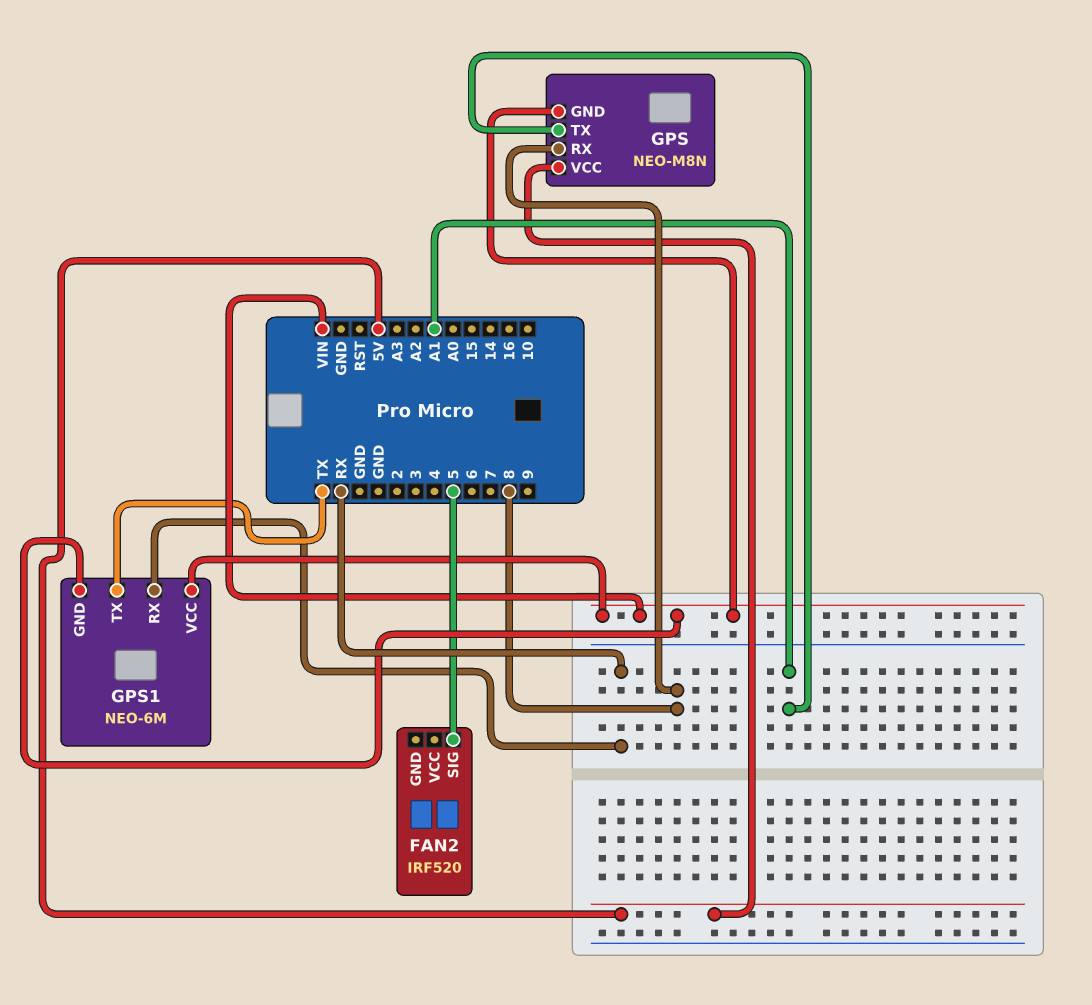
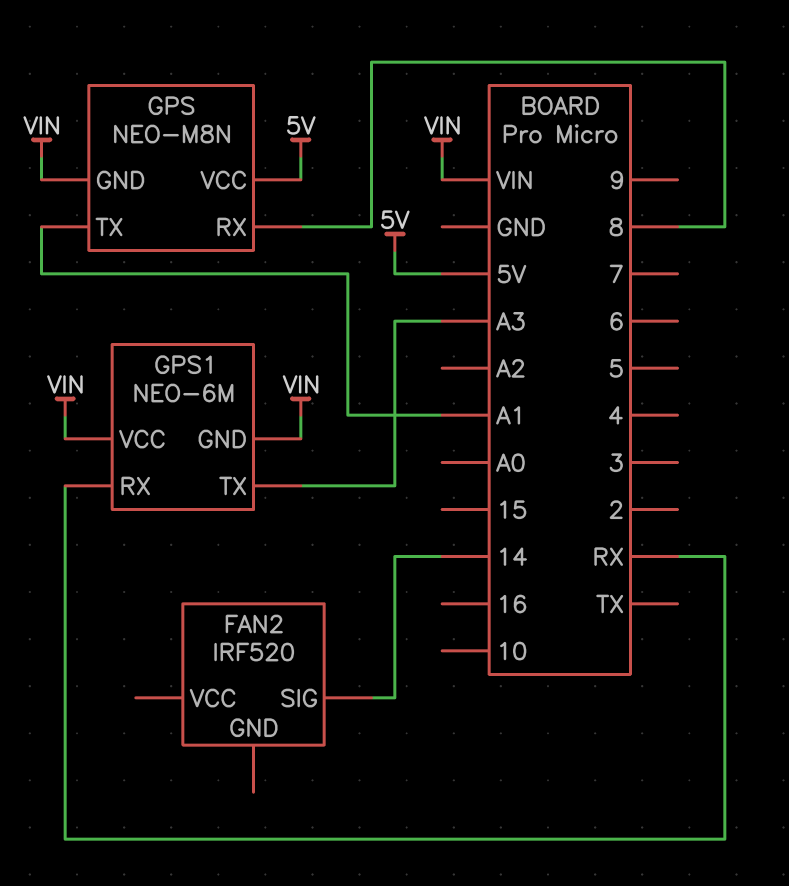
FAN2 pin SIG: 5 -> 14
GPS1 pin TX: TX -> A3

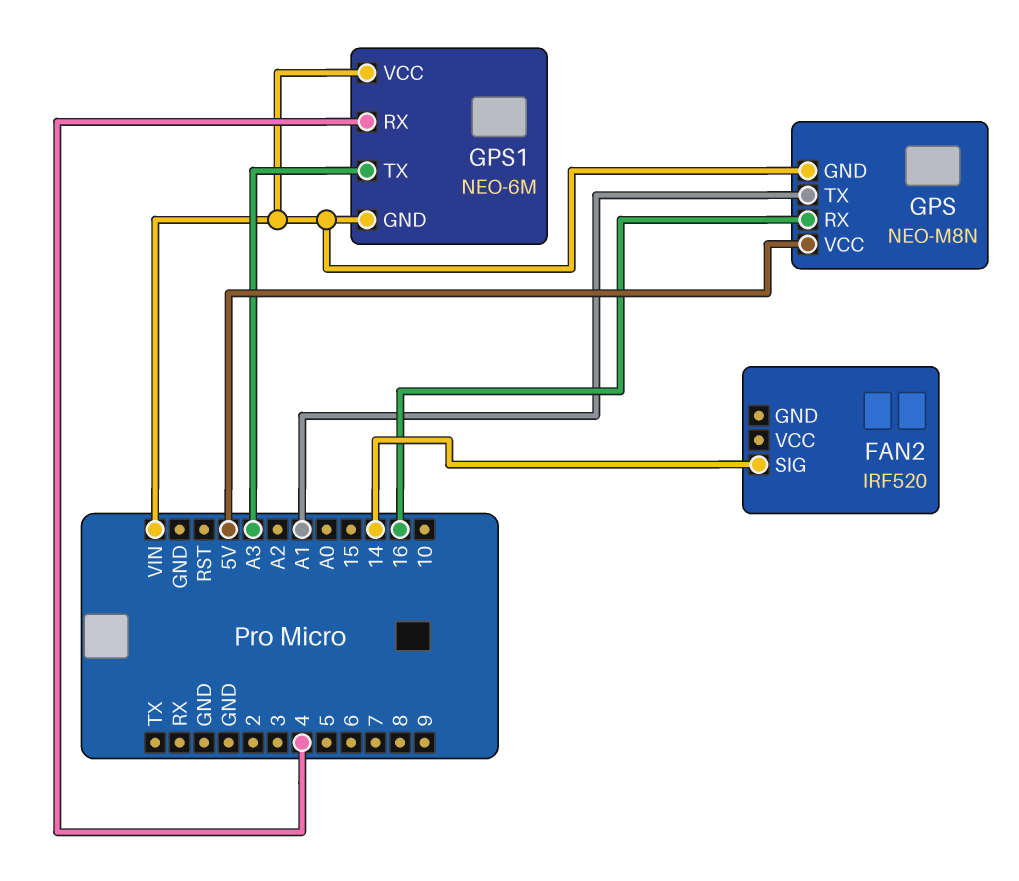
GPS pin RX: 8 -> 16
GPS1 pin RX: RX -> 4

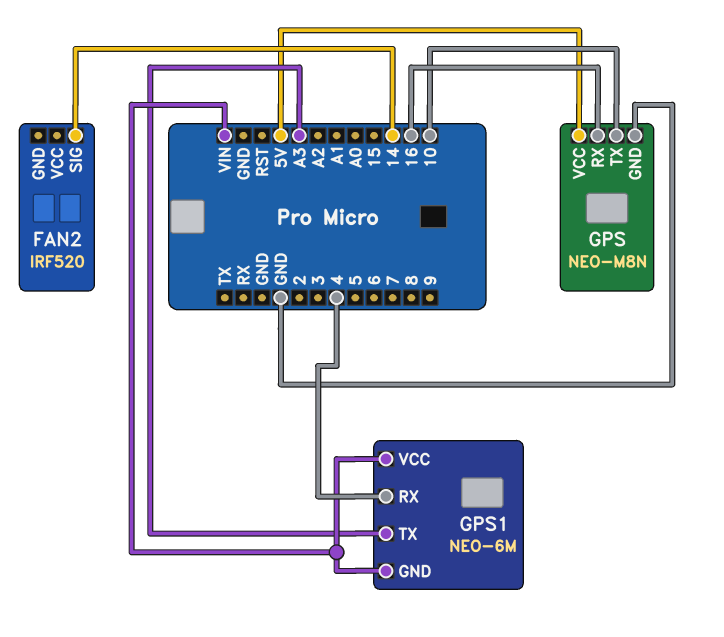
GPS pin GND: VIN -> GND
GPS pin TX: A1 -> 10

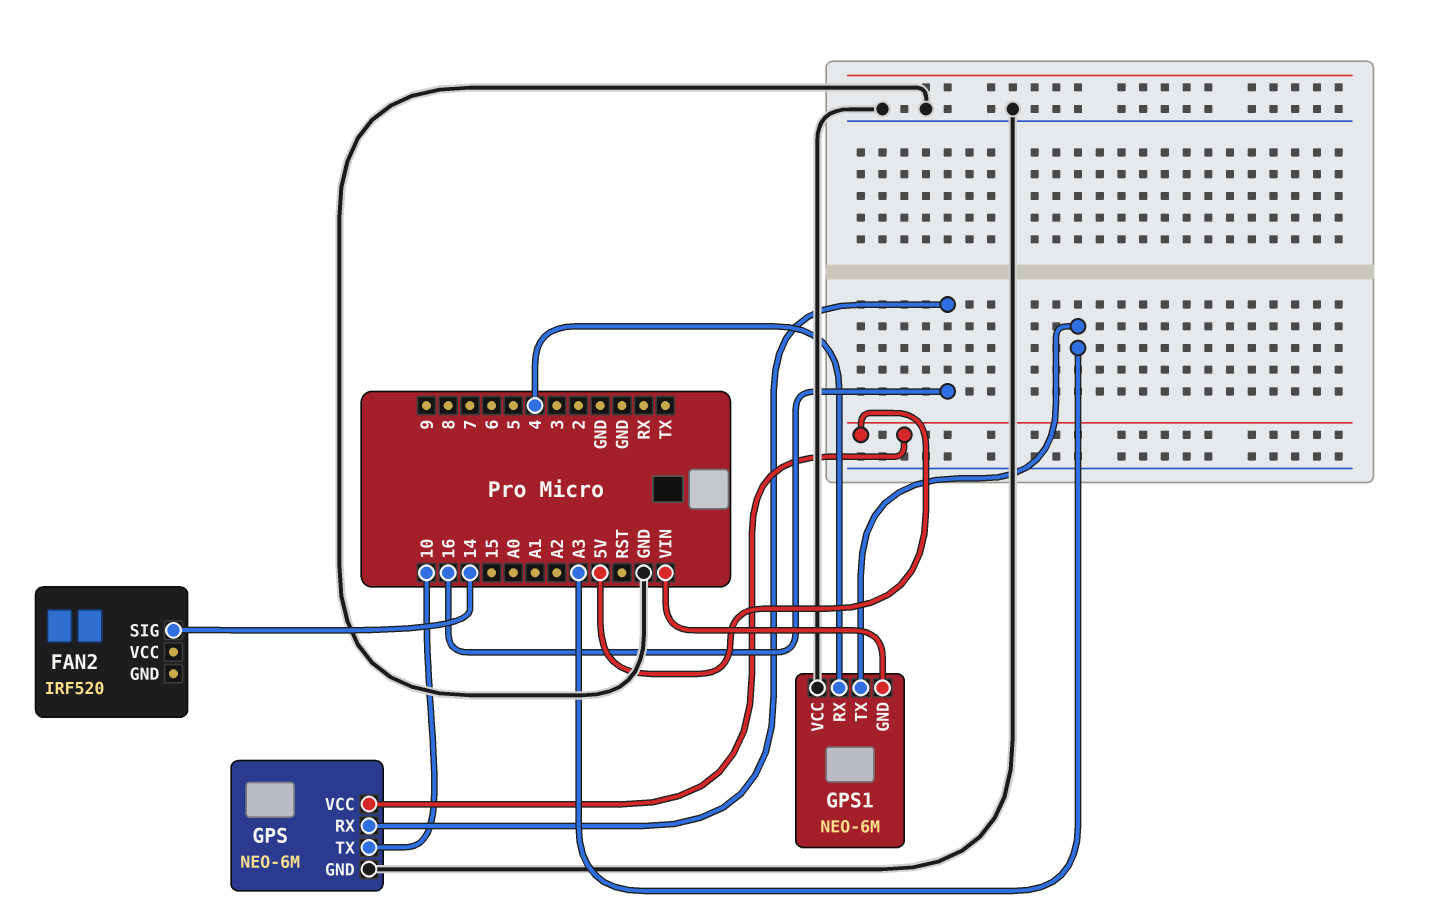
GPS: NEO-M8N -> NEO-6M
GPS1 pin VCC: VIN -> GND

